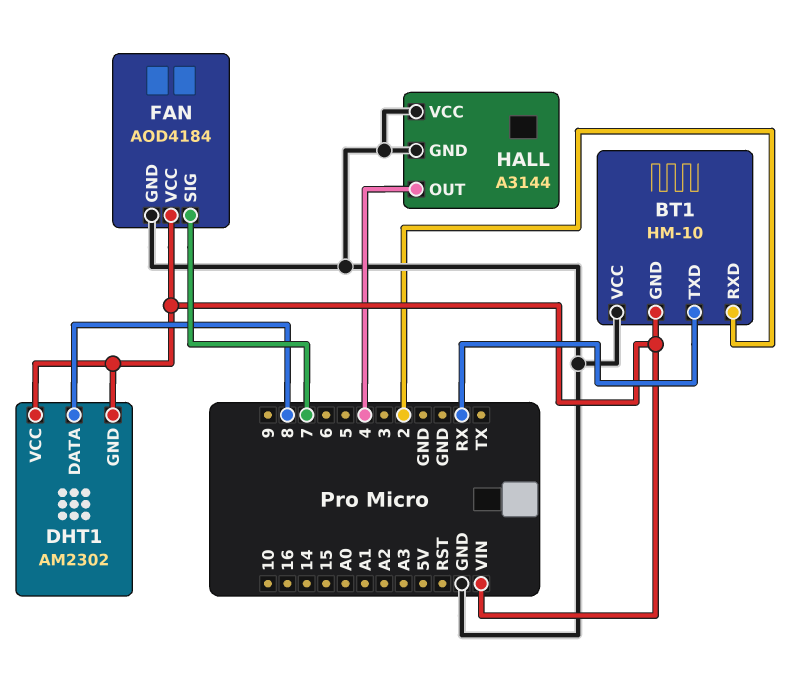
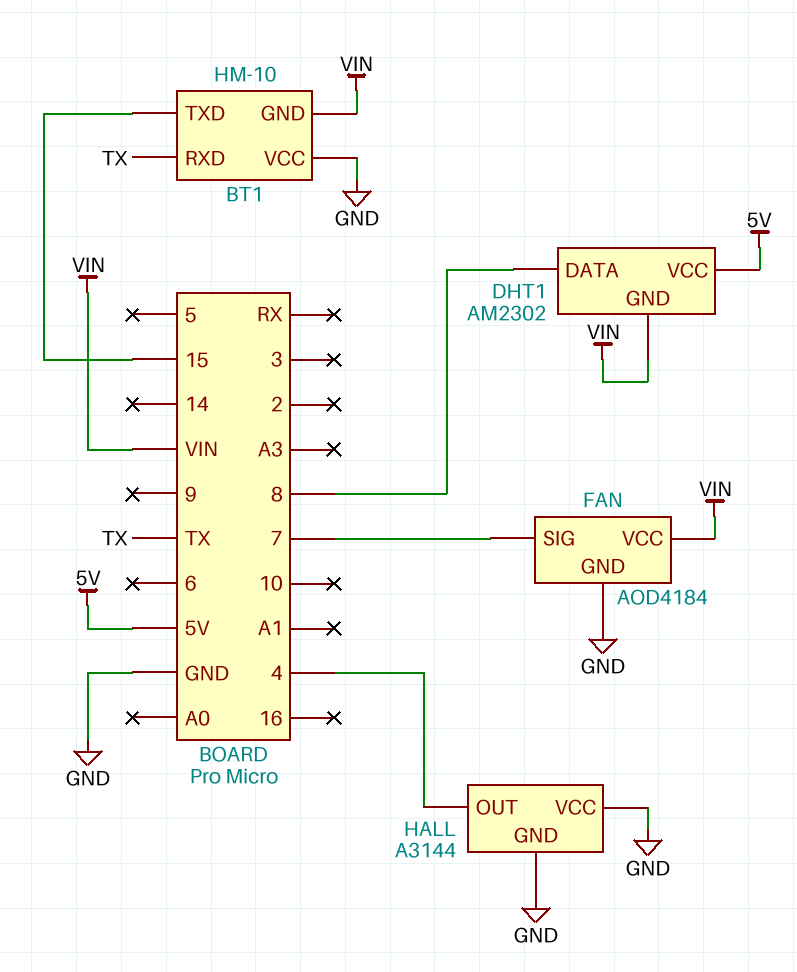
BT1 pin RXD: 2 -> TX
BT1 pin TXD: RX -> 15
DHT1 pin VCC: VIN -> 5V

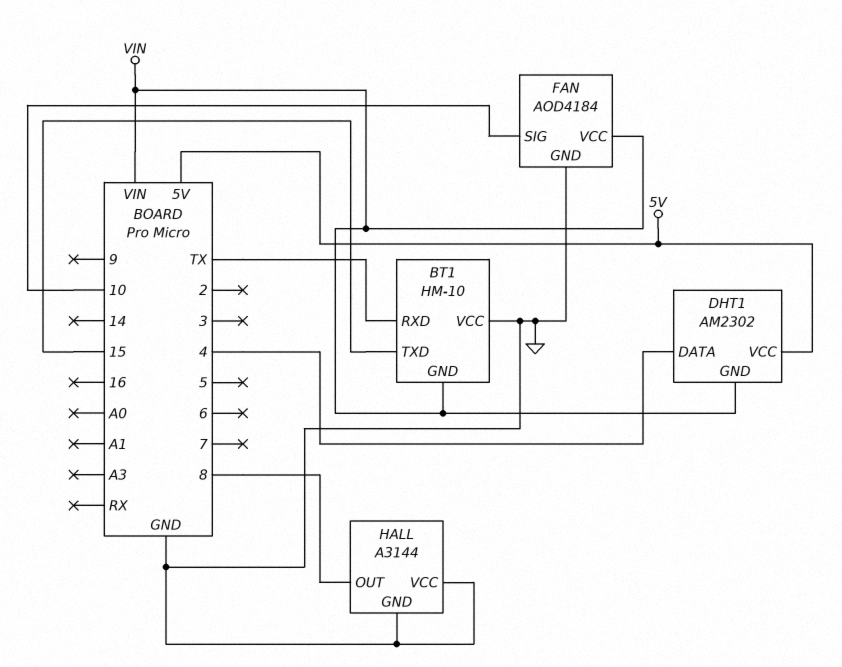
DHT1 pin DATA: 8 -> 4
FAN pin SIG: 7 -> 10
HALL pin OUT: 4 -> 8

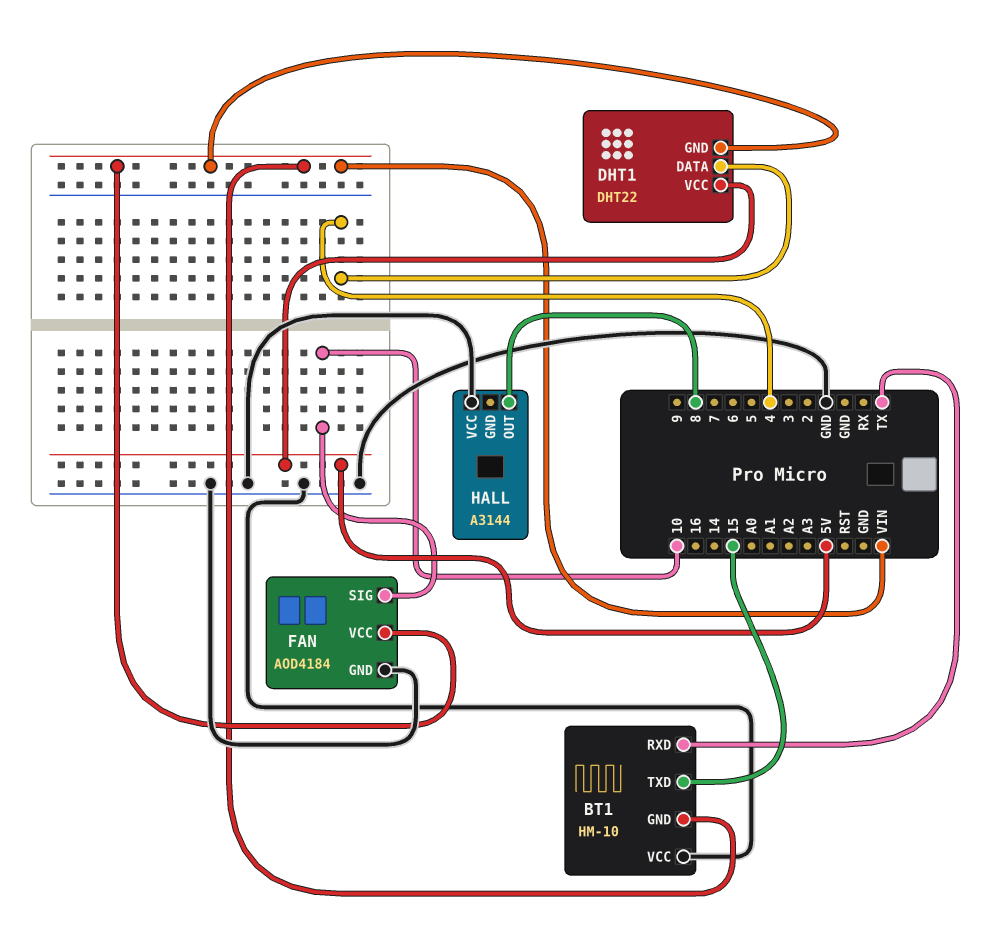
DHT1: AM2302 -> DHT22
HALL pin GND: GND -> none

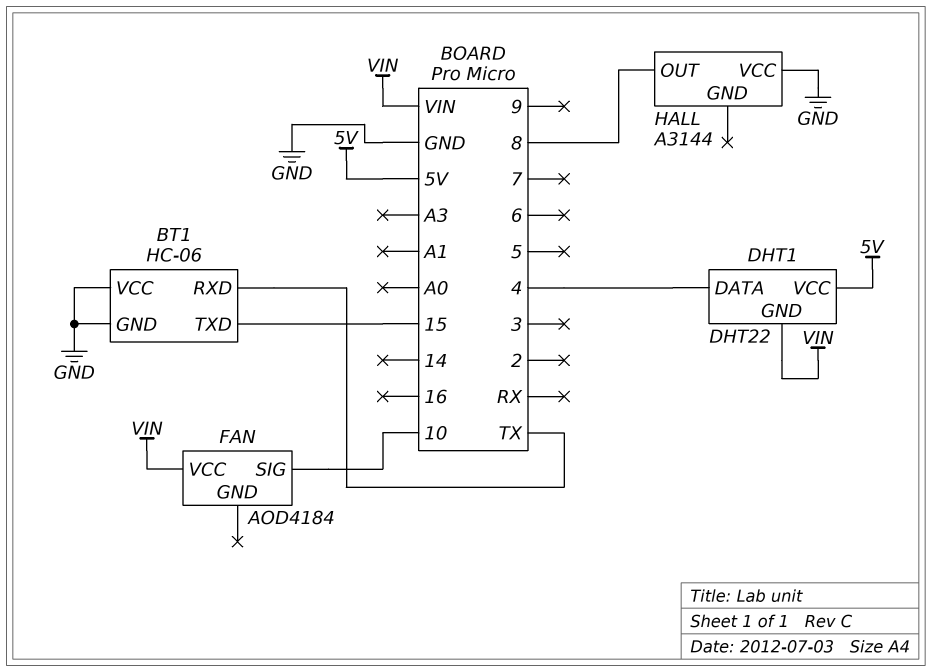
BT1: HM-10 -> HC-06
BT1 pin GND: VIN -> GND
FAN pin GND: GND -> none

